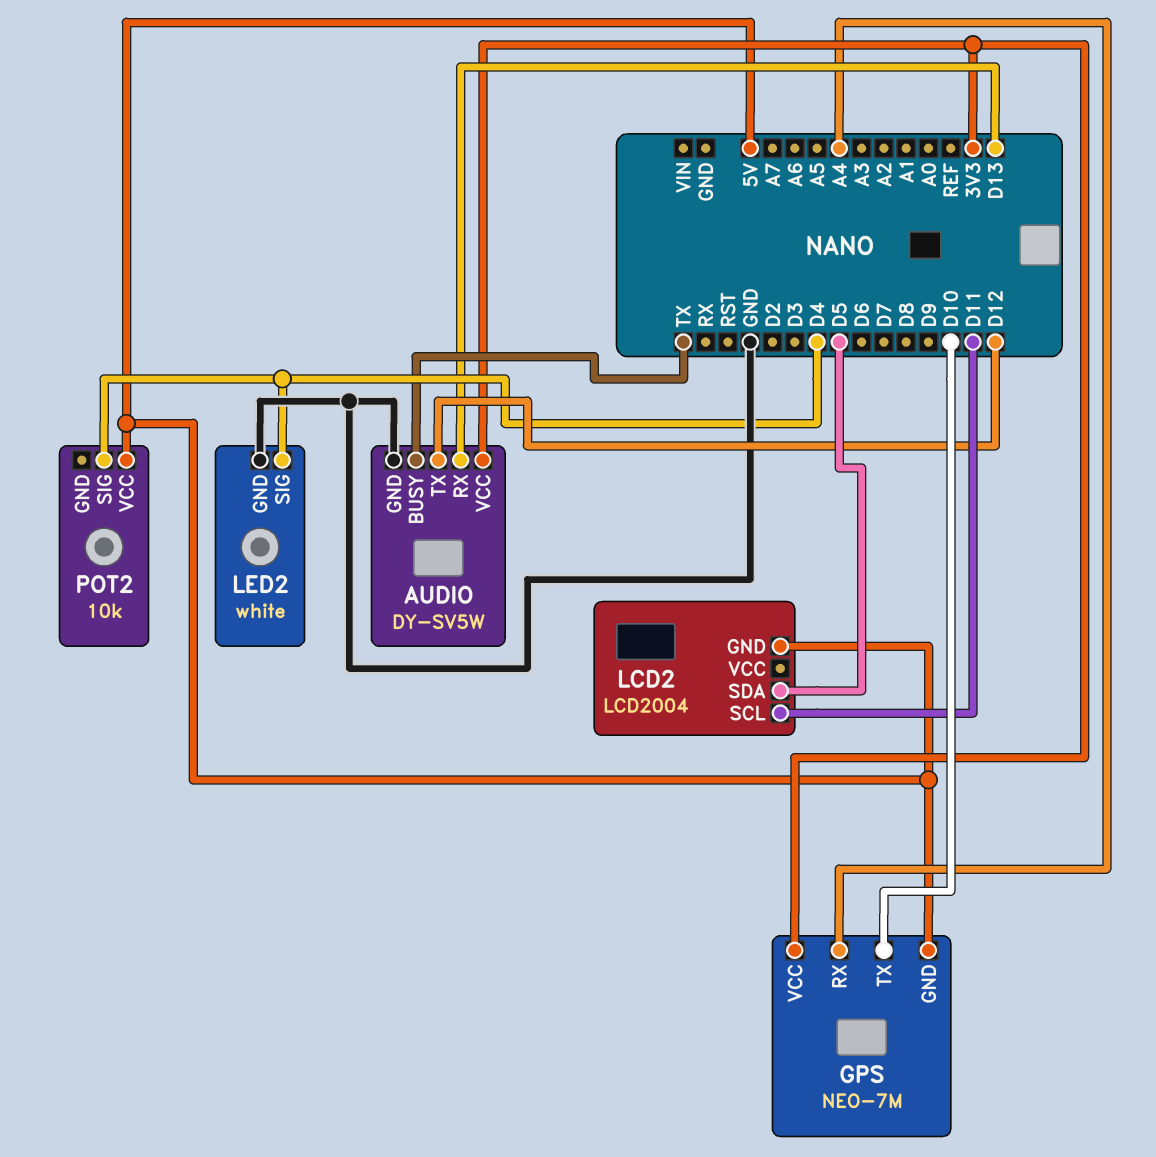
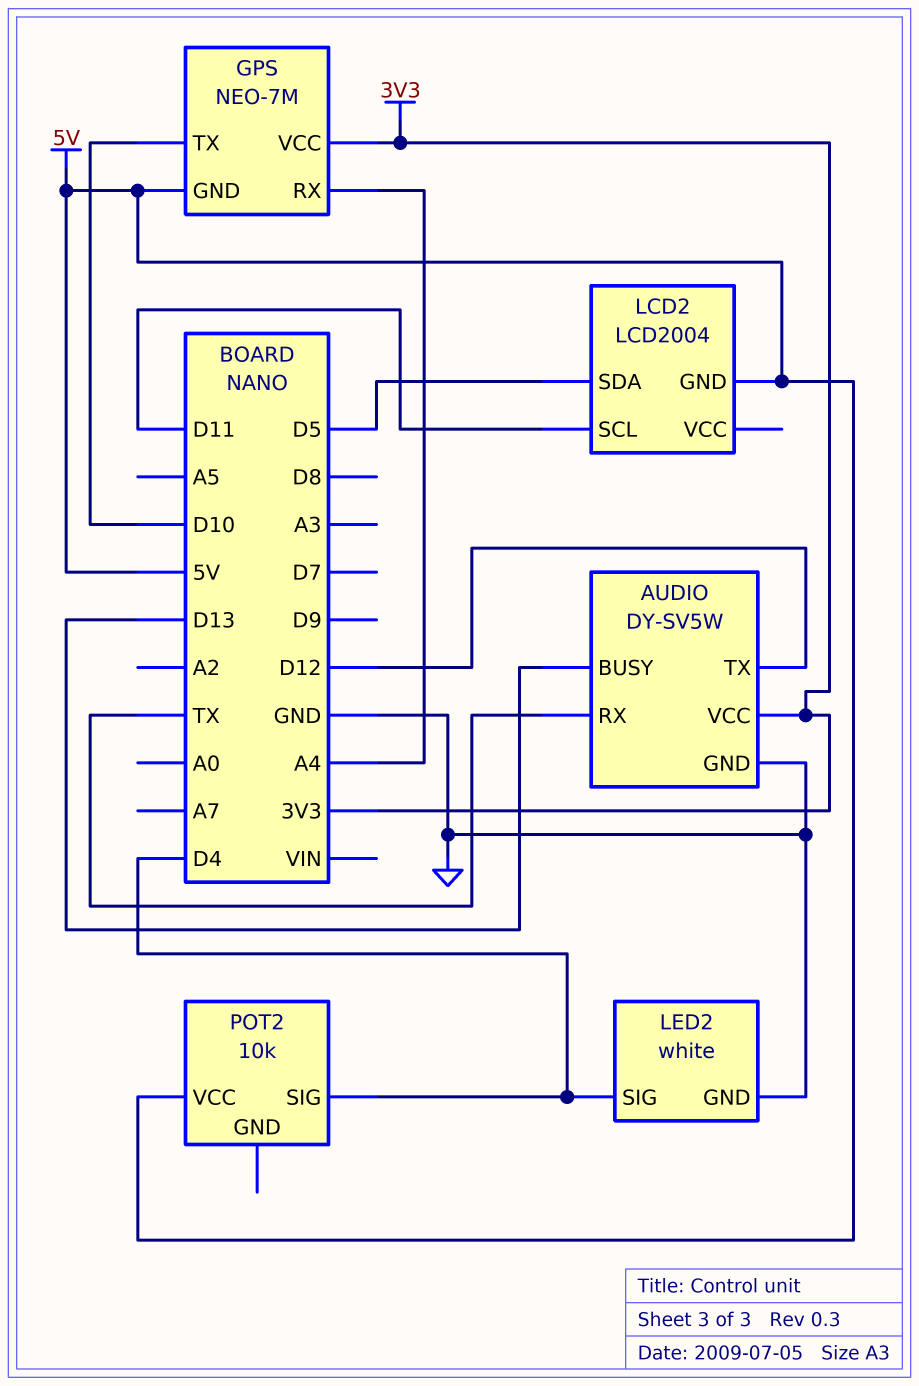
AUDIO pin BUSY: TX -> D13
AUDIO pin RX: D13 -> TX

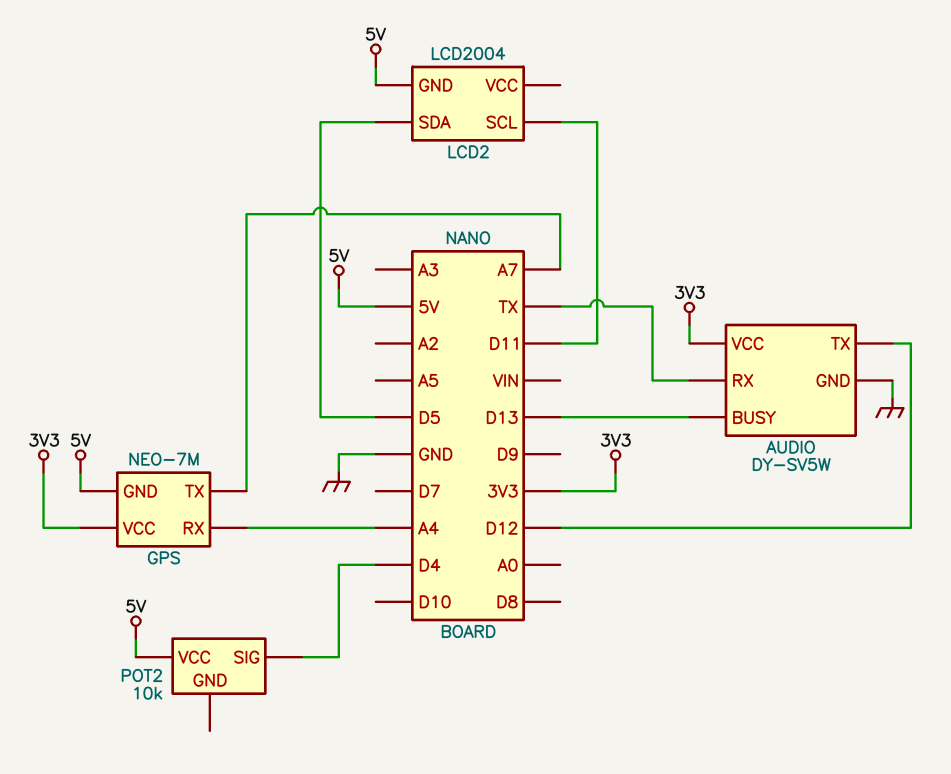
GPS pin TX: D10 -> A7
LED2: white -> none
LED2 pin GND: GND -> none
LED2 pin SIG: D4 -> none

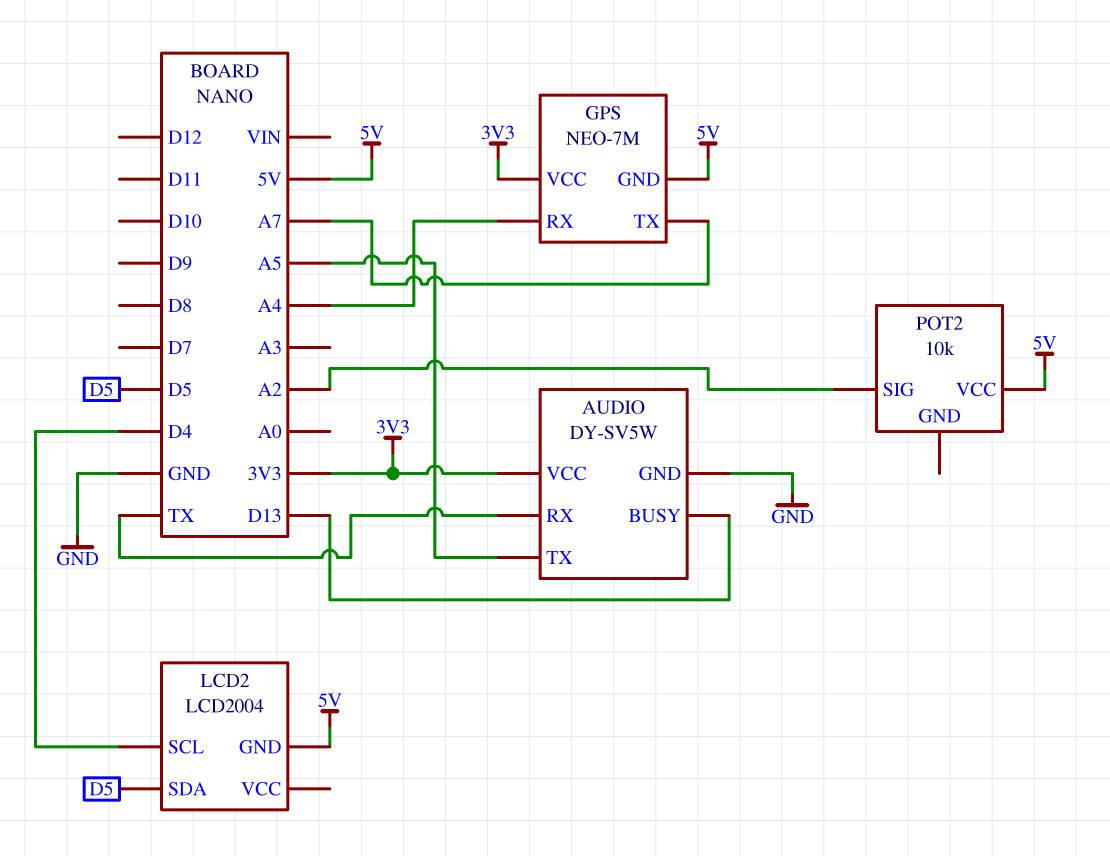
AUDIO pin TX: D12 -> A5
LCD2 pin SCL: D11 -> D4
POT2 pin SIG: D4 -> A2

